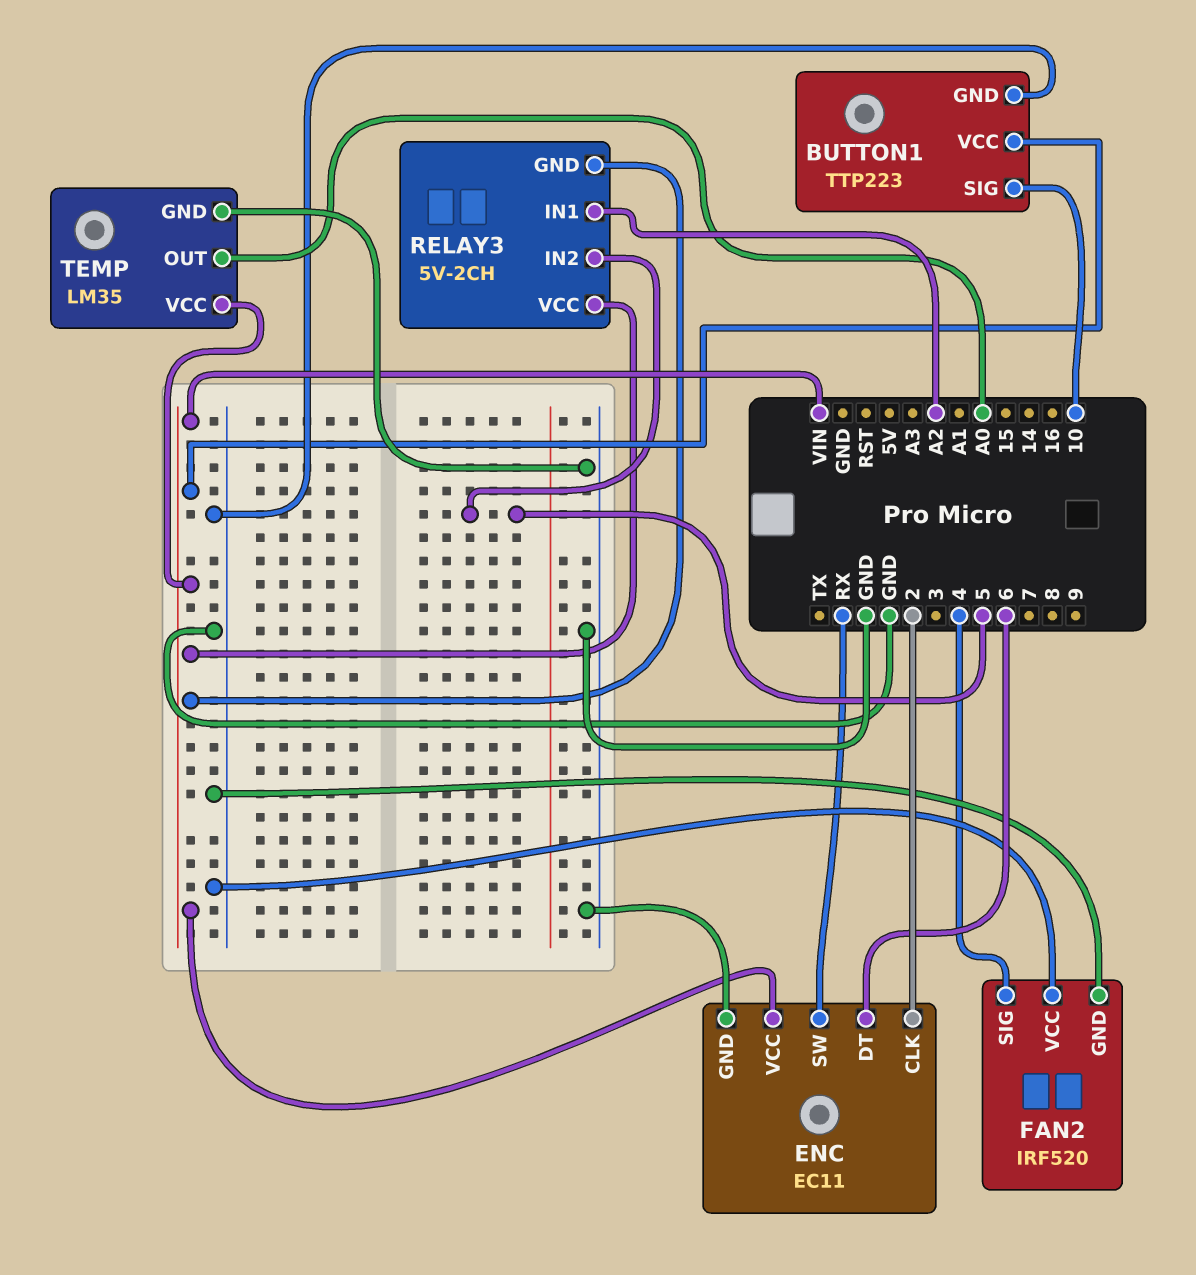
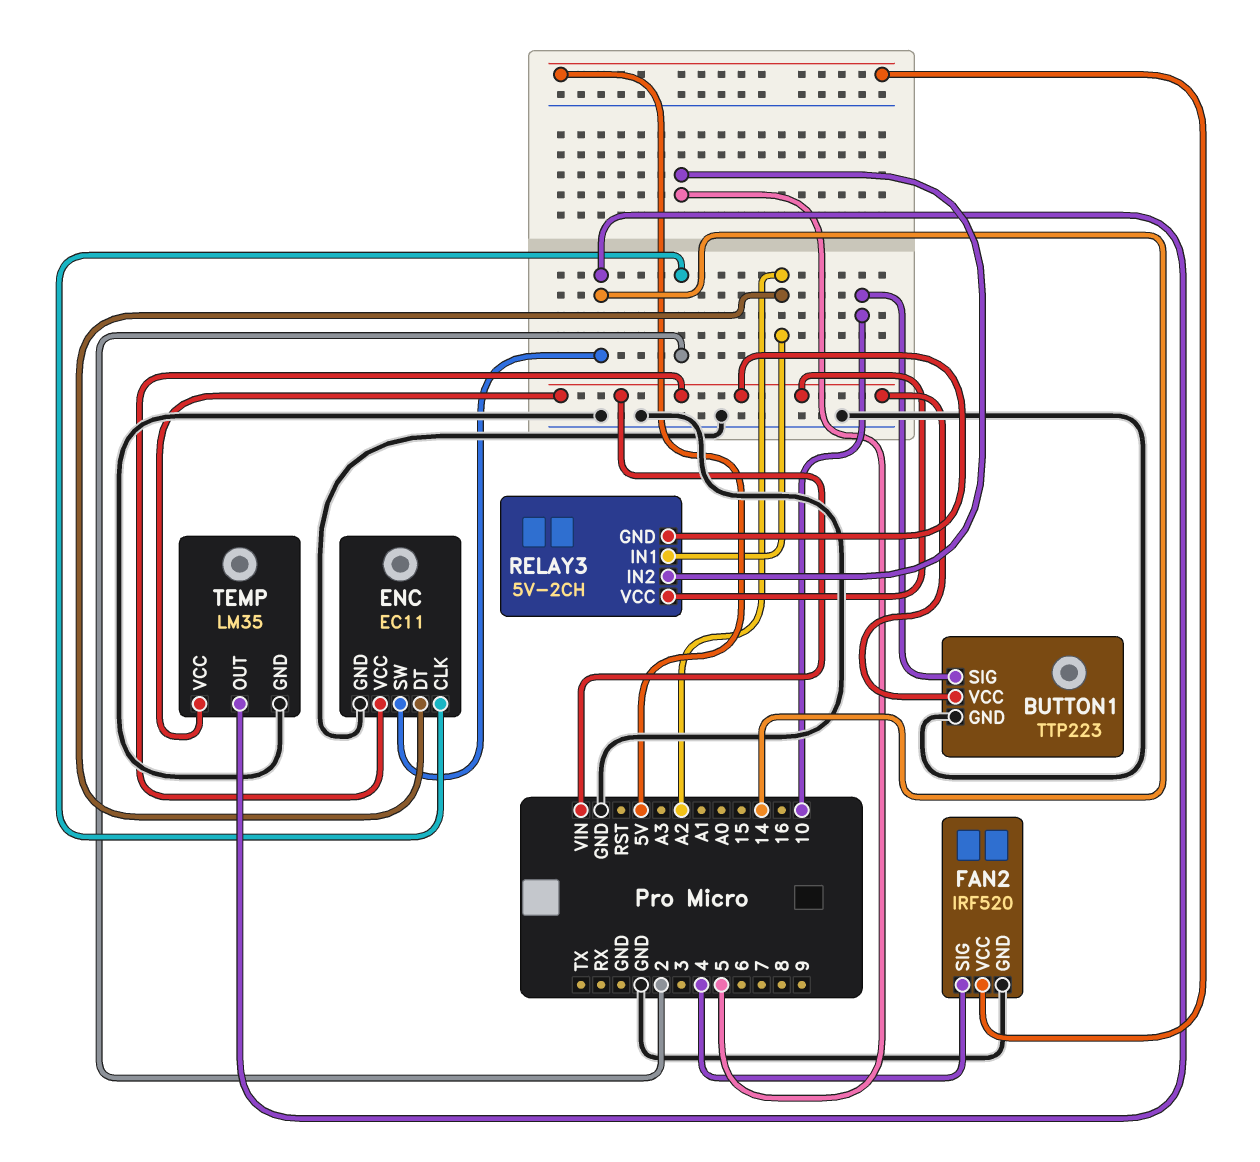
ENC pin DT: 6 -> A2
ENC pin SW: RX -> 14
FAN2 pin VCC: GND -> 5V
TEMP pin OUT: A0 -> 14

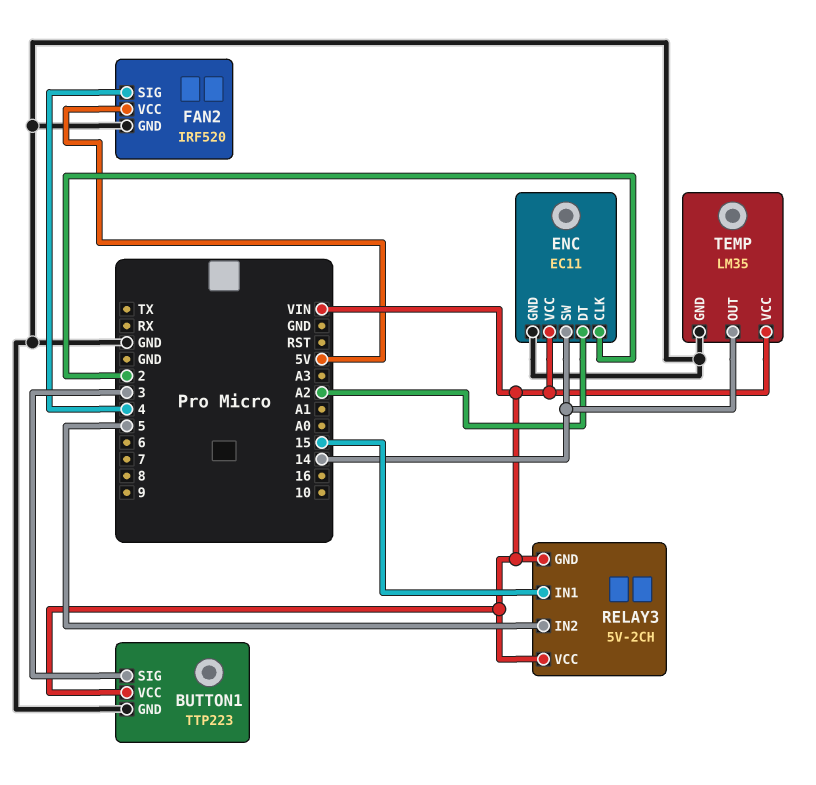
BUTTON1 pin SIG: 10 -> 3
RELAY3 pin IN1: A2 -> 15

